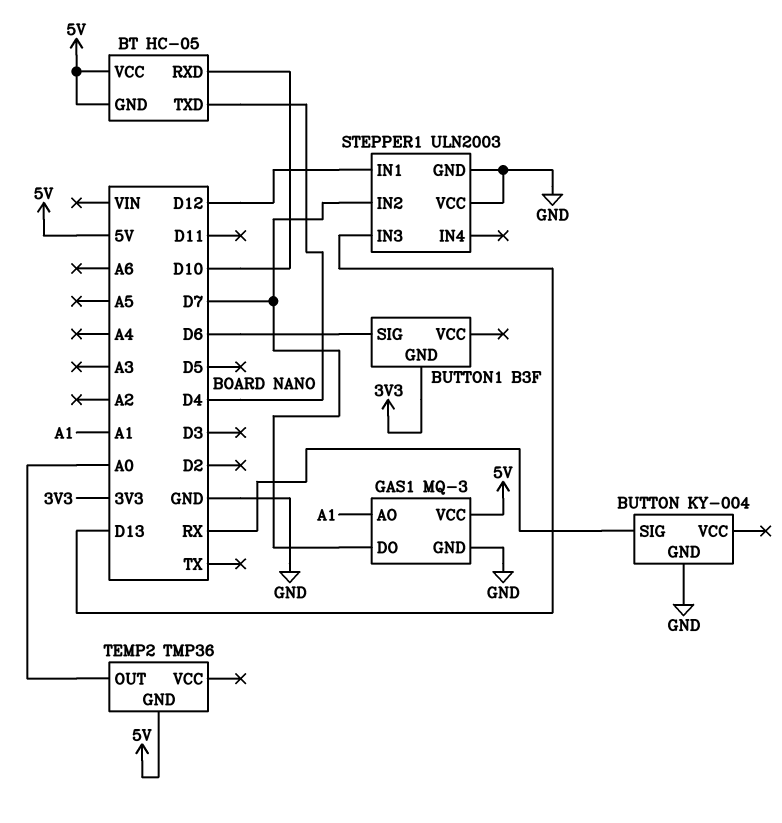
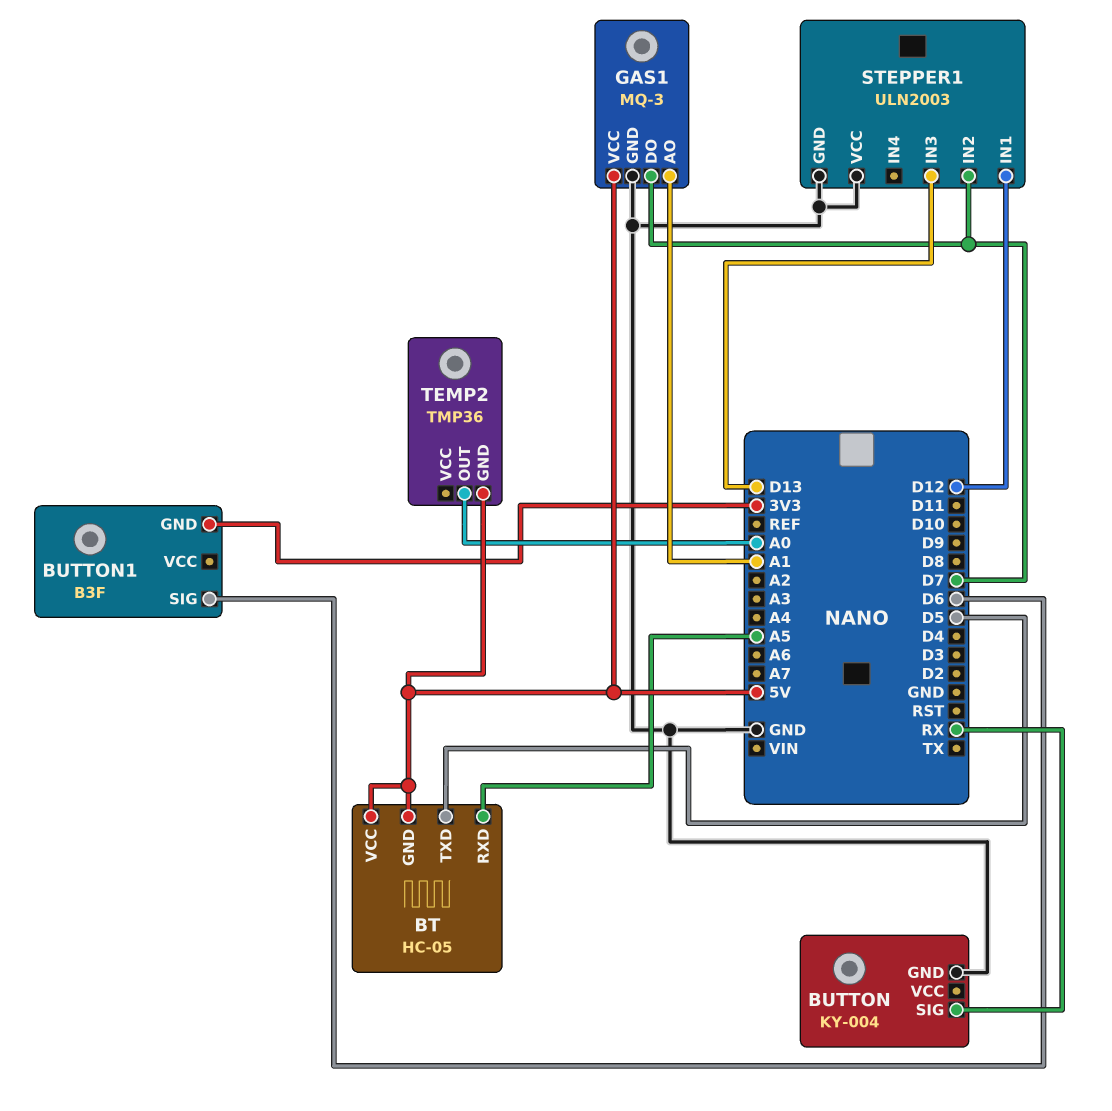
BT pin RXD: D10 -> A5
BT pin TXD: D4 -> D5

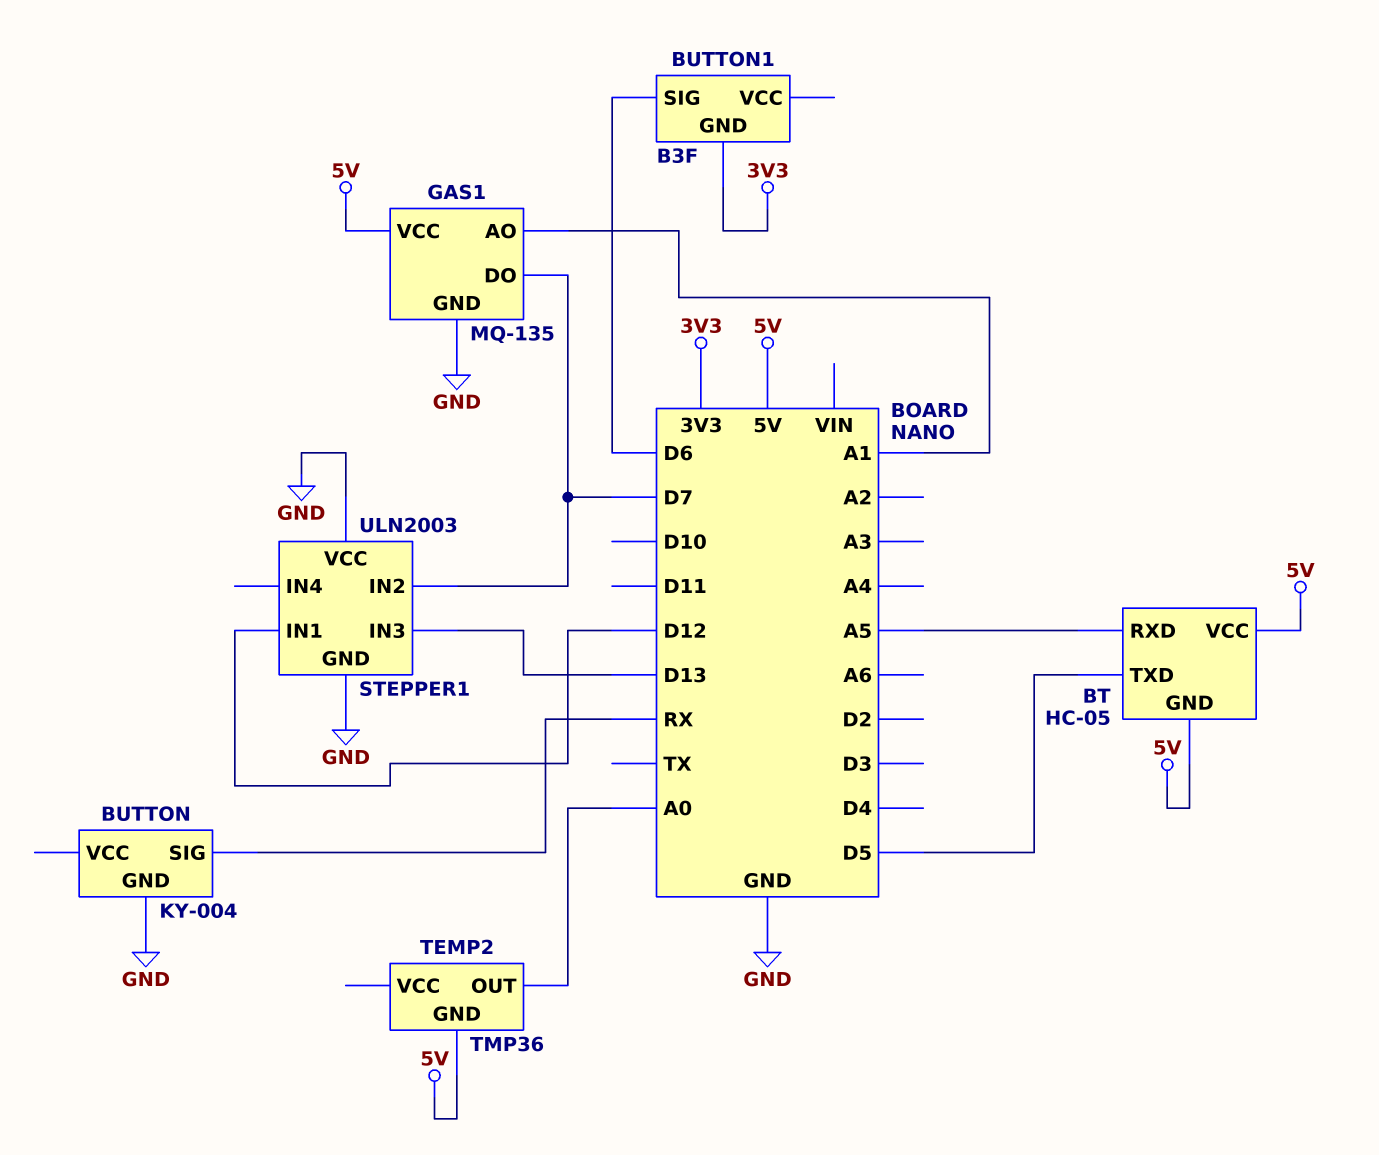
GAS1: MQ-3 -> MQ-135

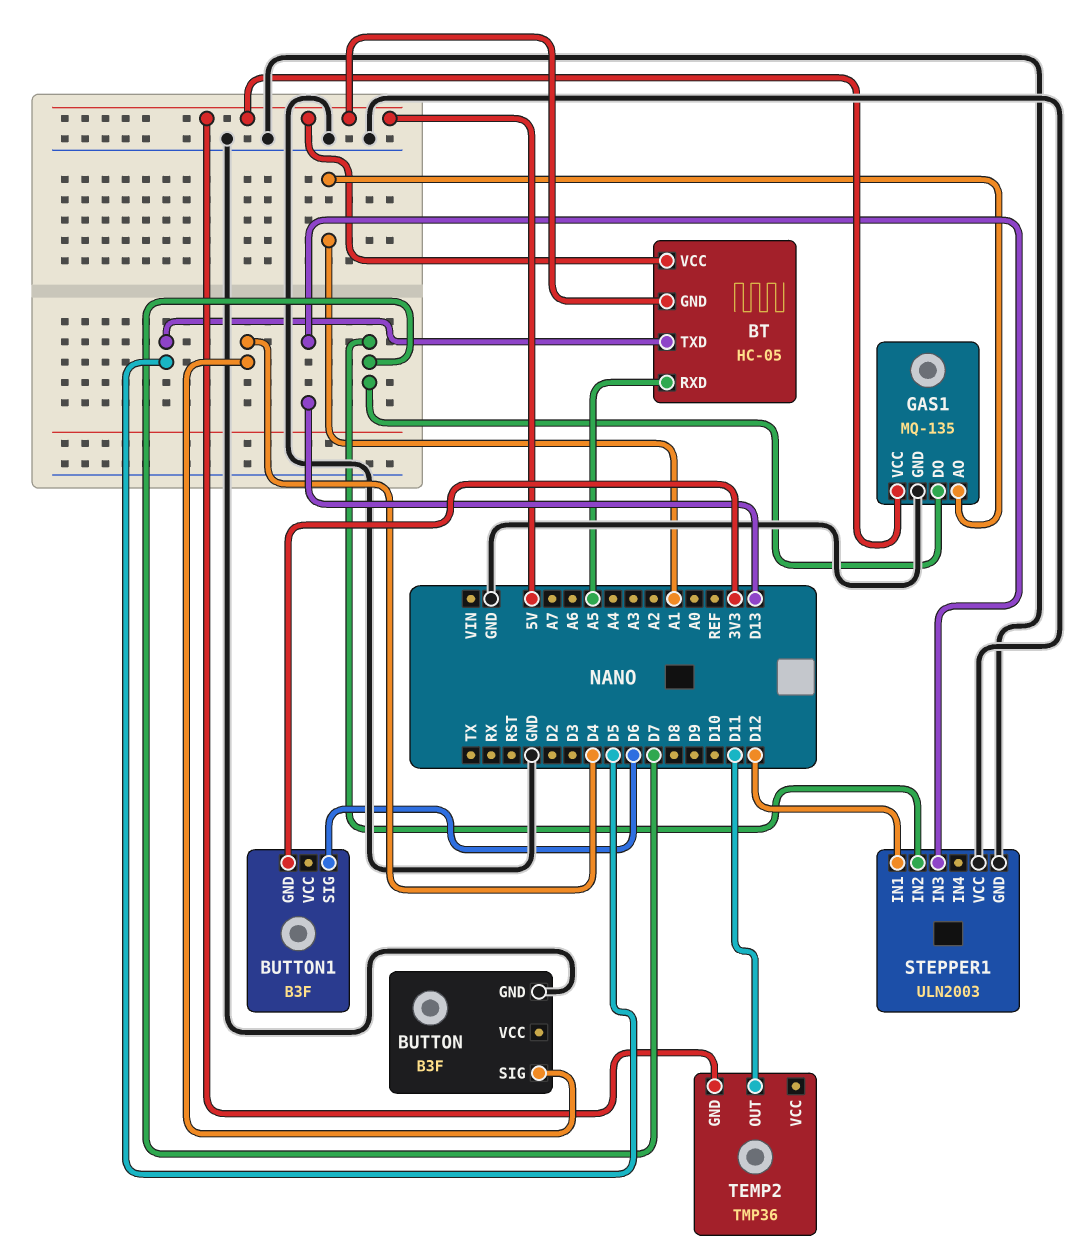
BUTTON: KY-004 -> B3F
BUTTON pin SIG: RX -> D4
TEMP2 pin OUT: A0 -> D11

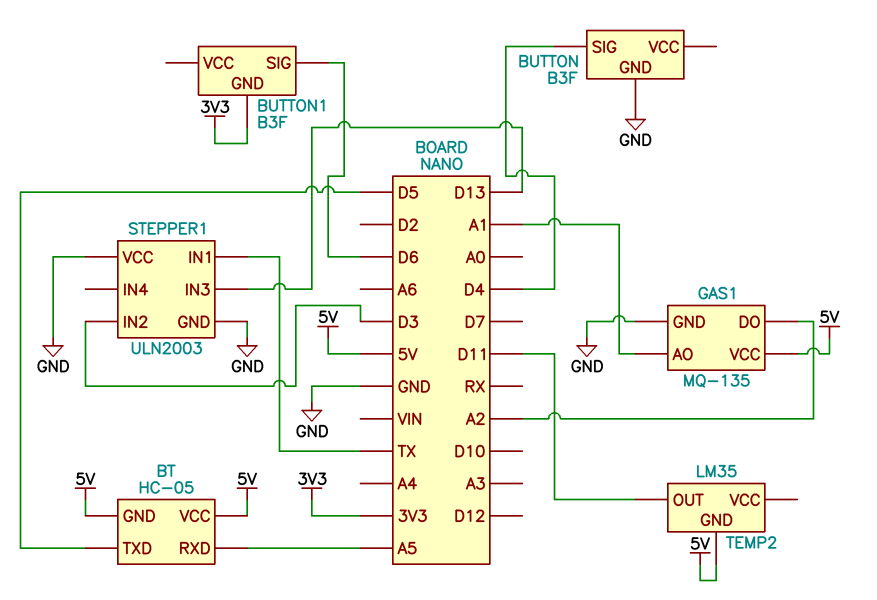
GAS1 pin DO: D7 -> A2
STEPPER1 pin IN1: D12 -> TX
STEPPER1 pin IN2: D7 -> D3
TEMP2: TMP36 -> LM35

